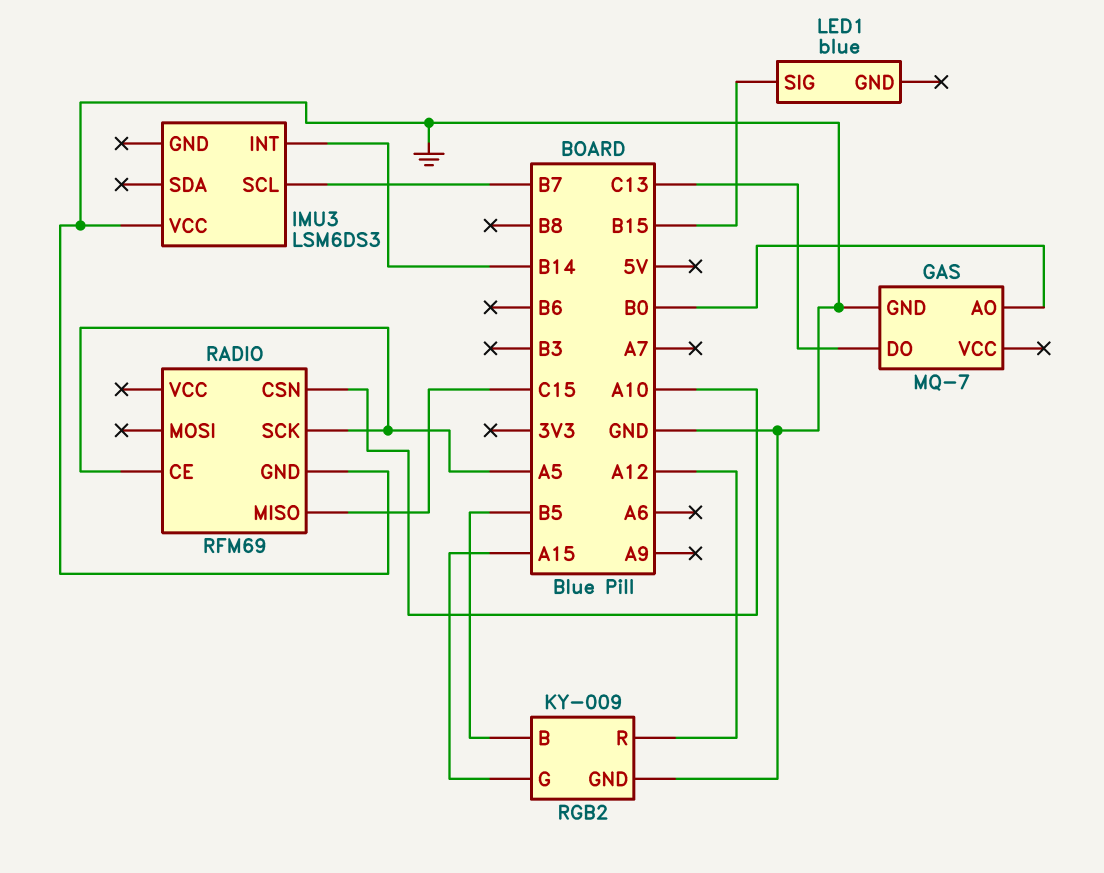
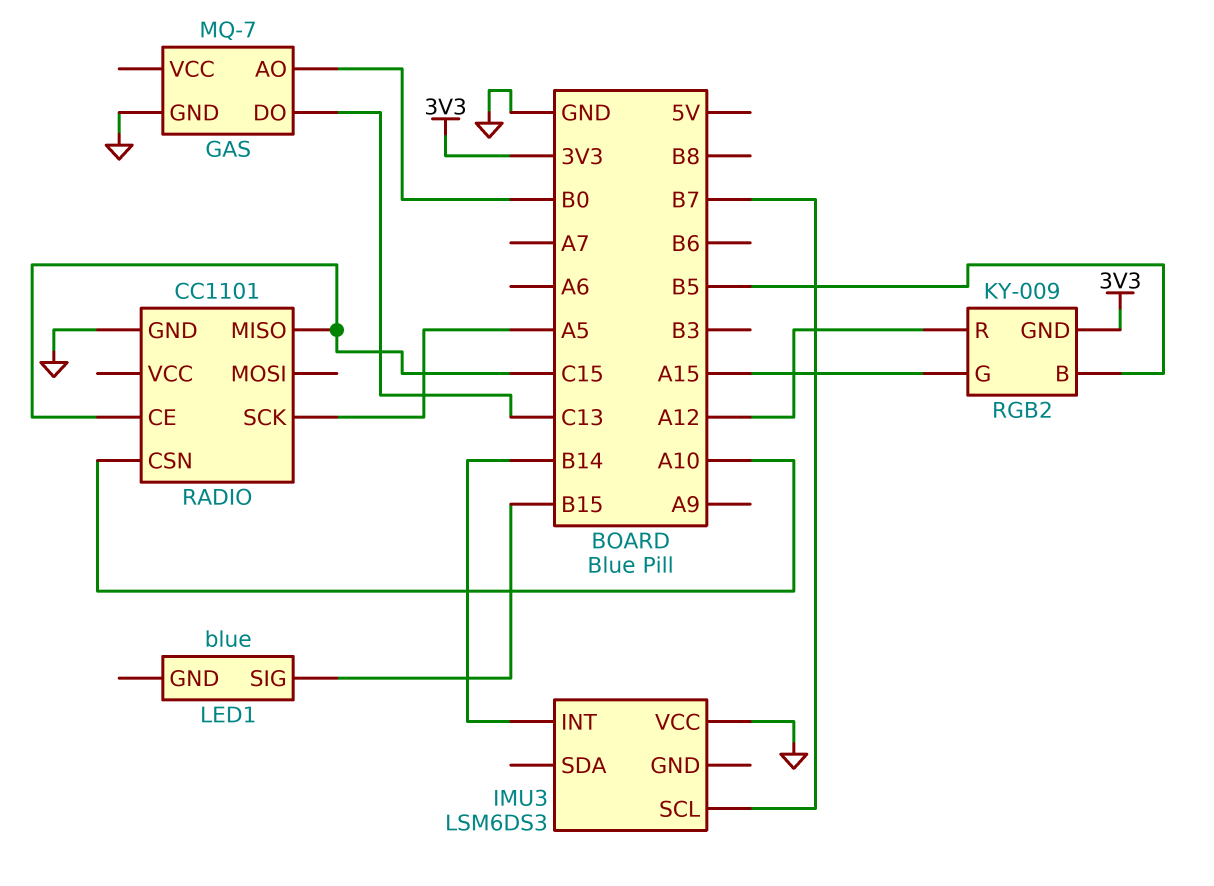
RADIO: RFM69 -> CC1101
RADIO pin CE: A5 -> C15
RGB2 pin GND: GND -> 3V3

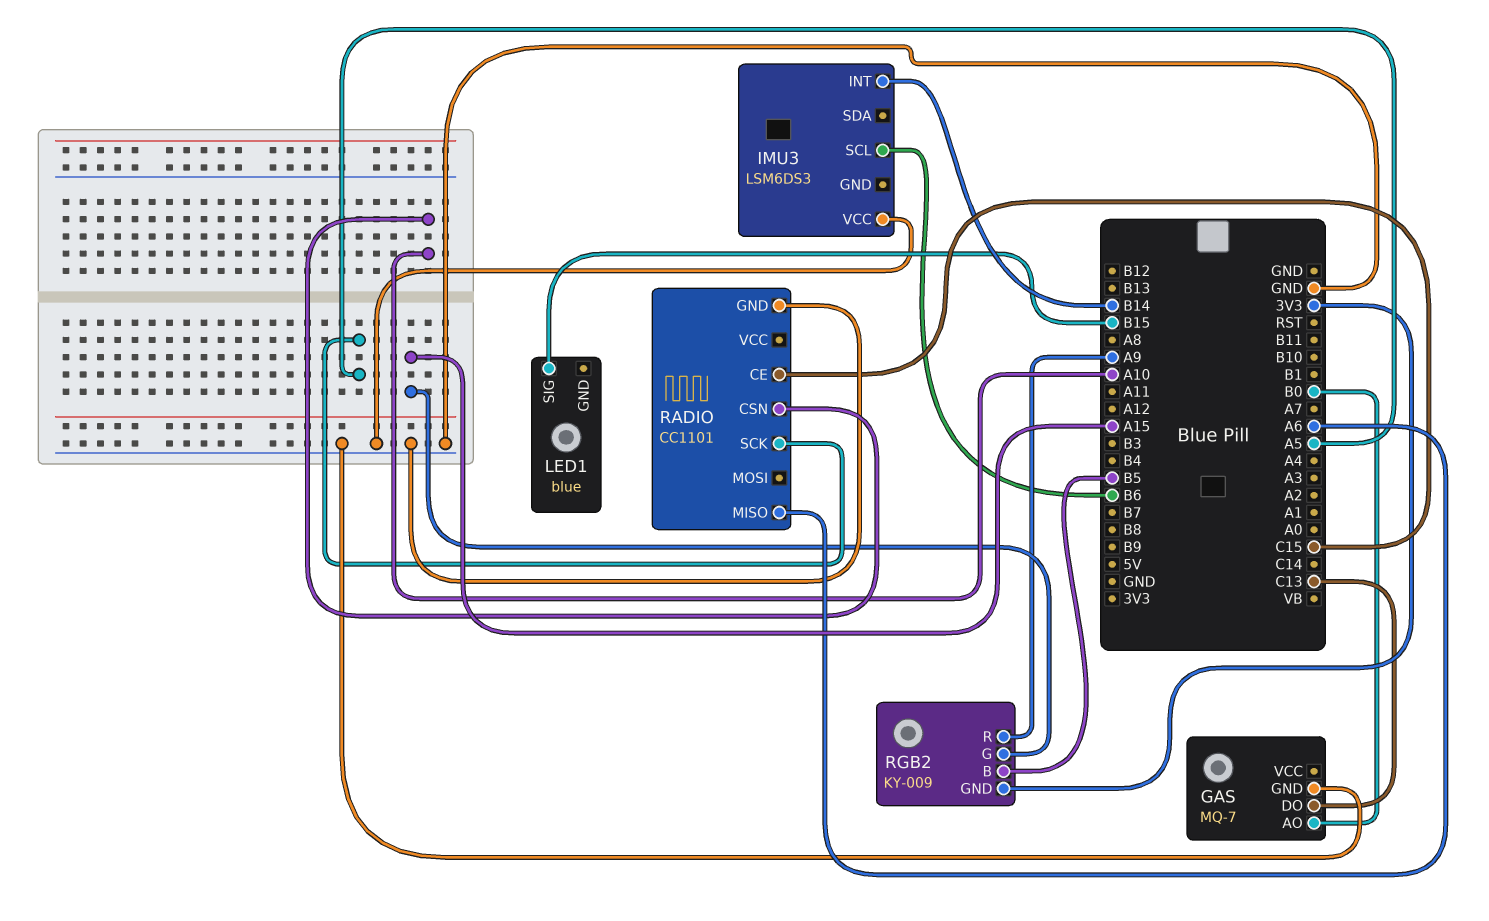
IMU3 pin SCL: B7 -> B6
RADIO pin MISO: C15 -> A6
RGB2 pin R: A12 -> A9

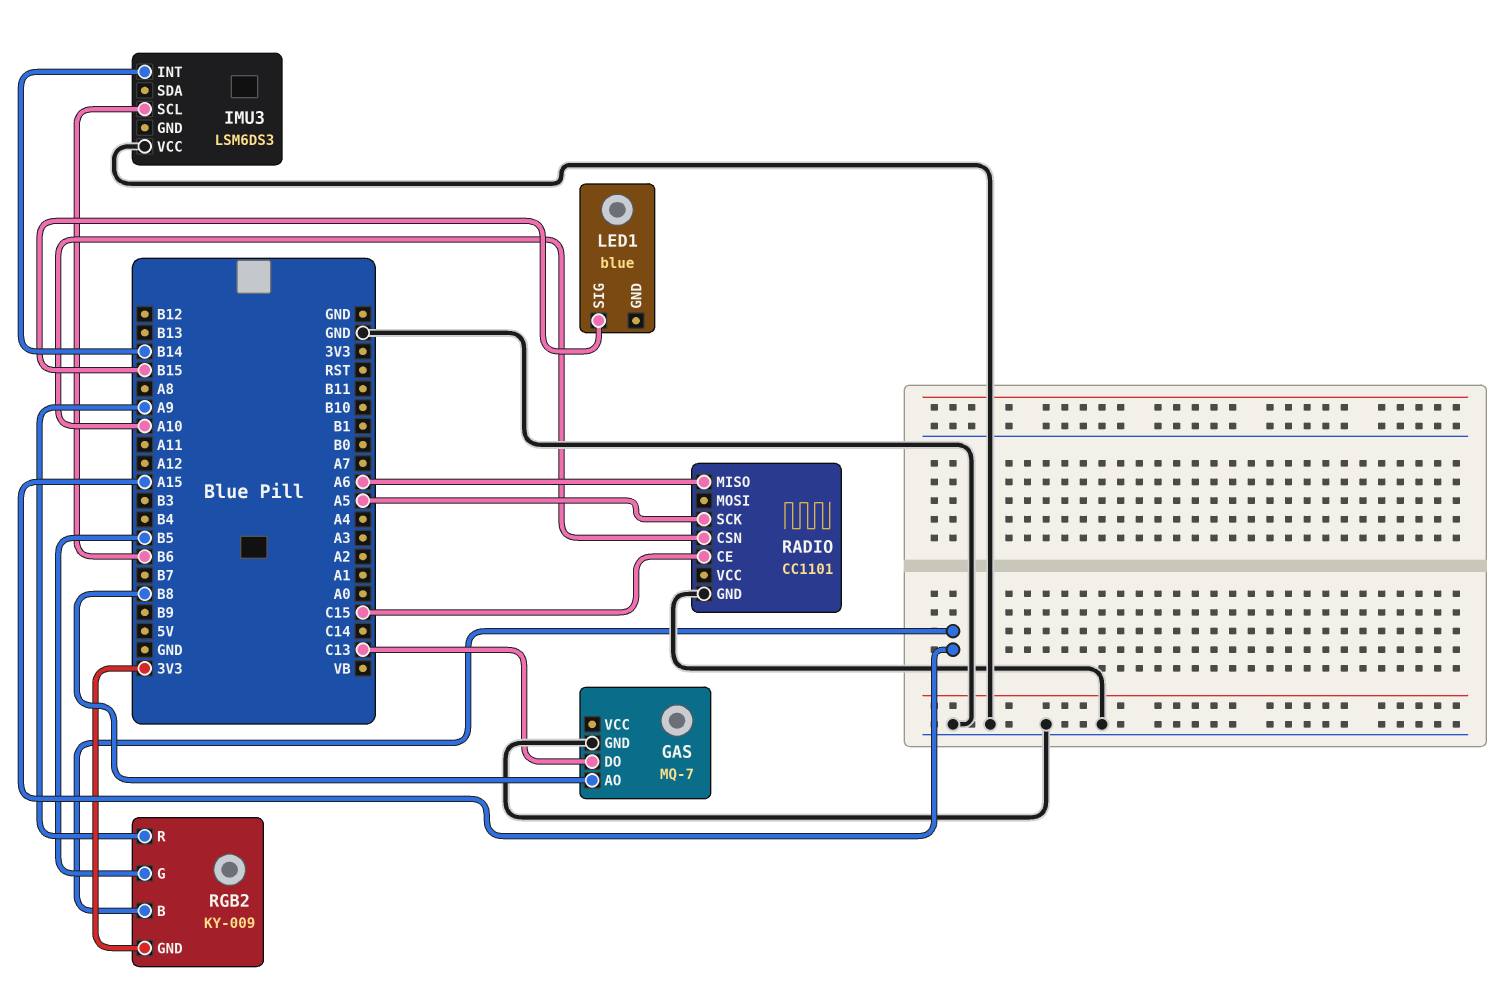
GAS pin AO: B0 -> B8
RGB2 pin B: B5 -> A15
RGB2 pin G: A15 -> B5

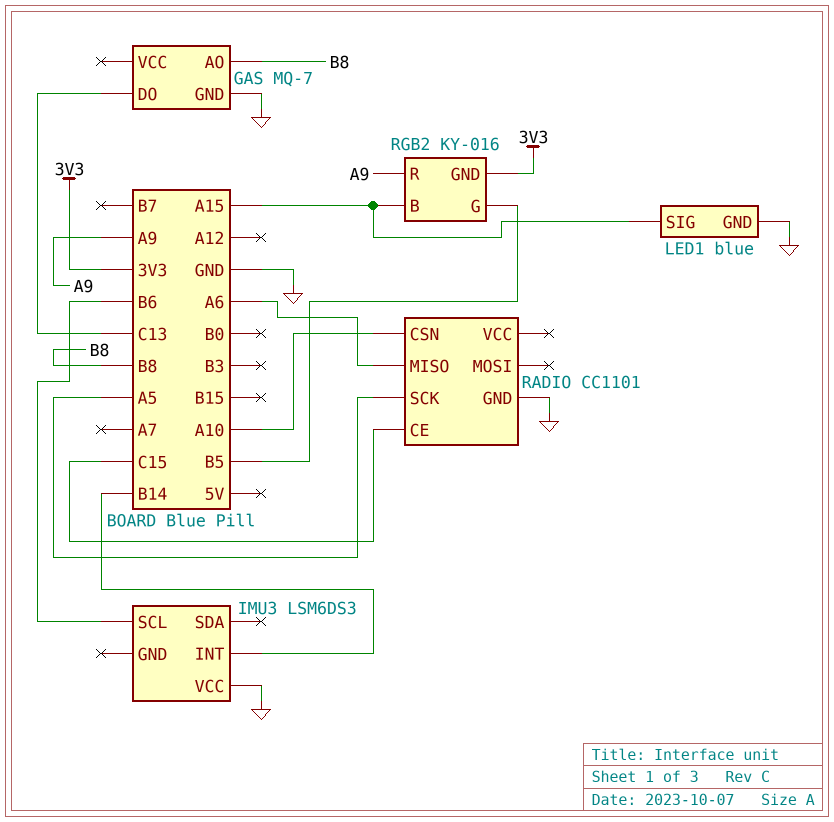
LED1 pin GND: none -> GND
LED1 pin SIG: B15 -> A15
RGB2: KY-009 -> KY-016

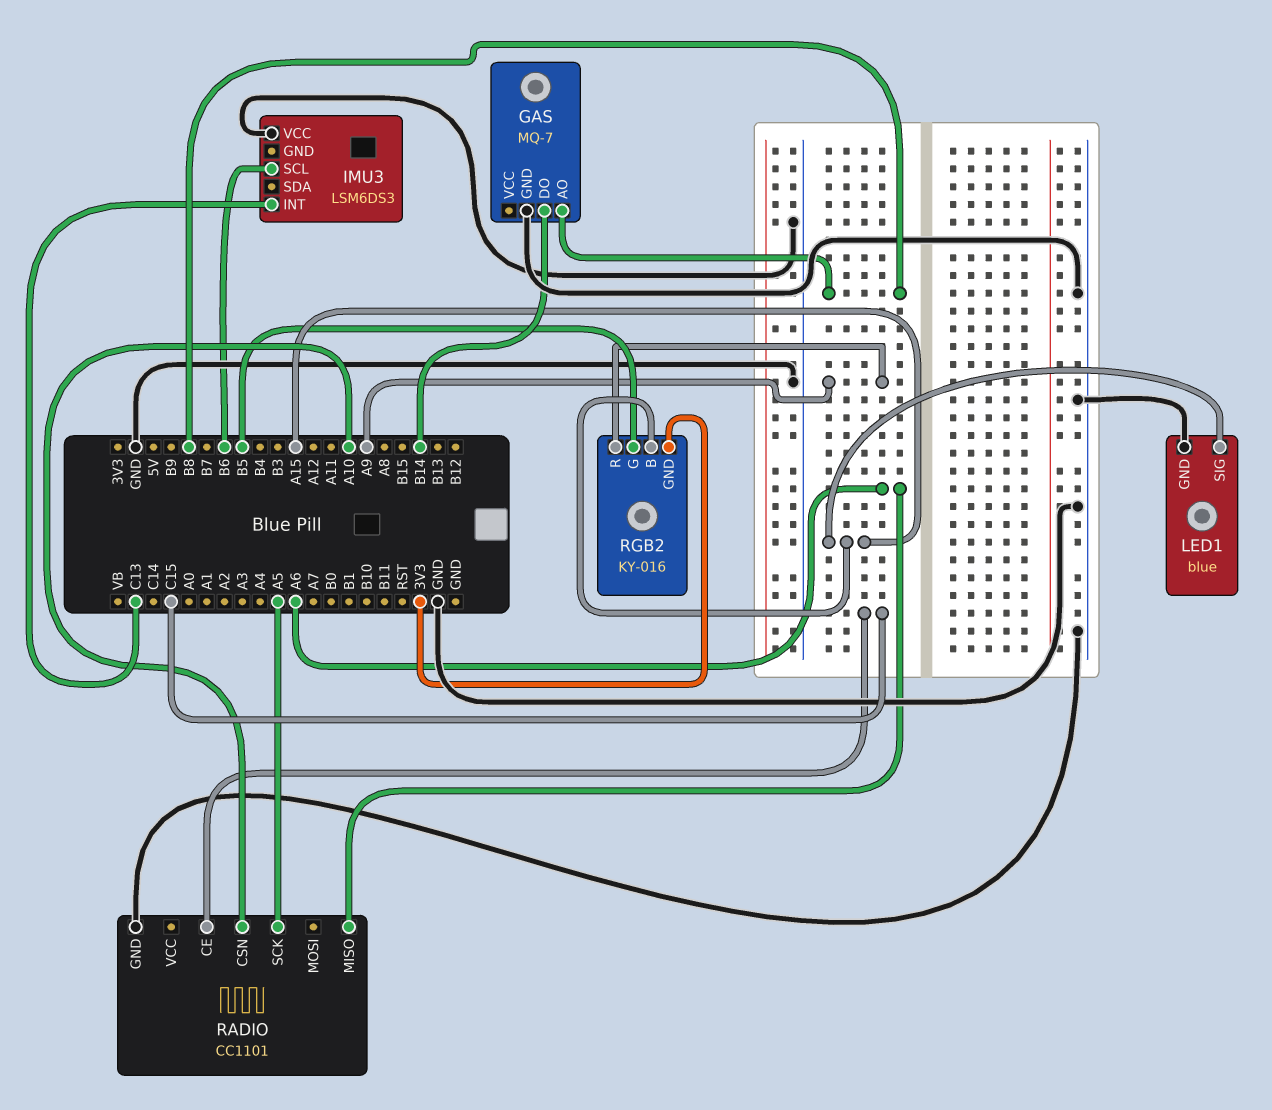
GAS pin DO: C13 -> B14
IMU3 pin INT: B14 -> C13

